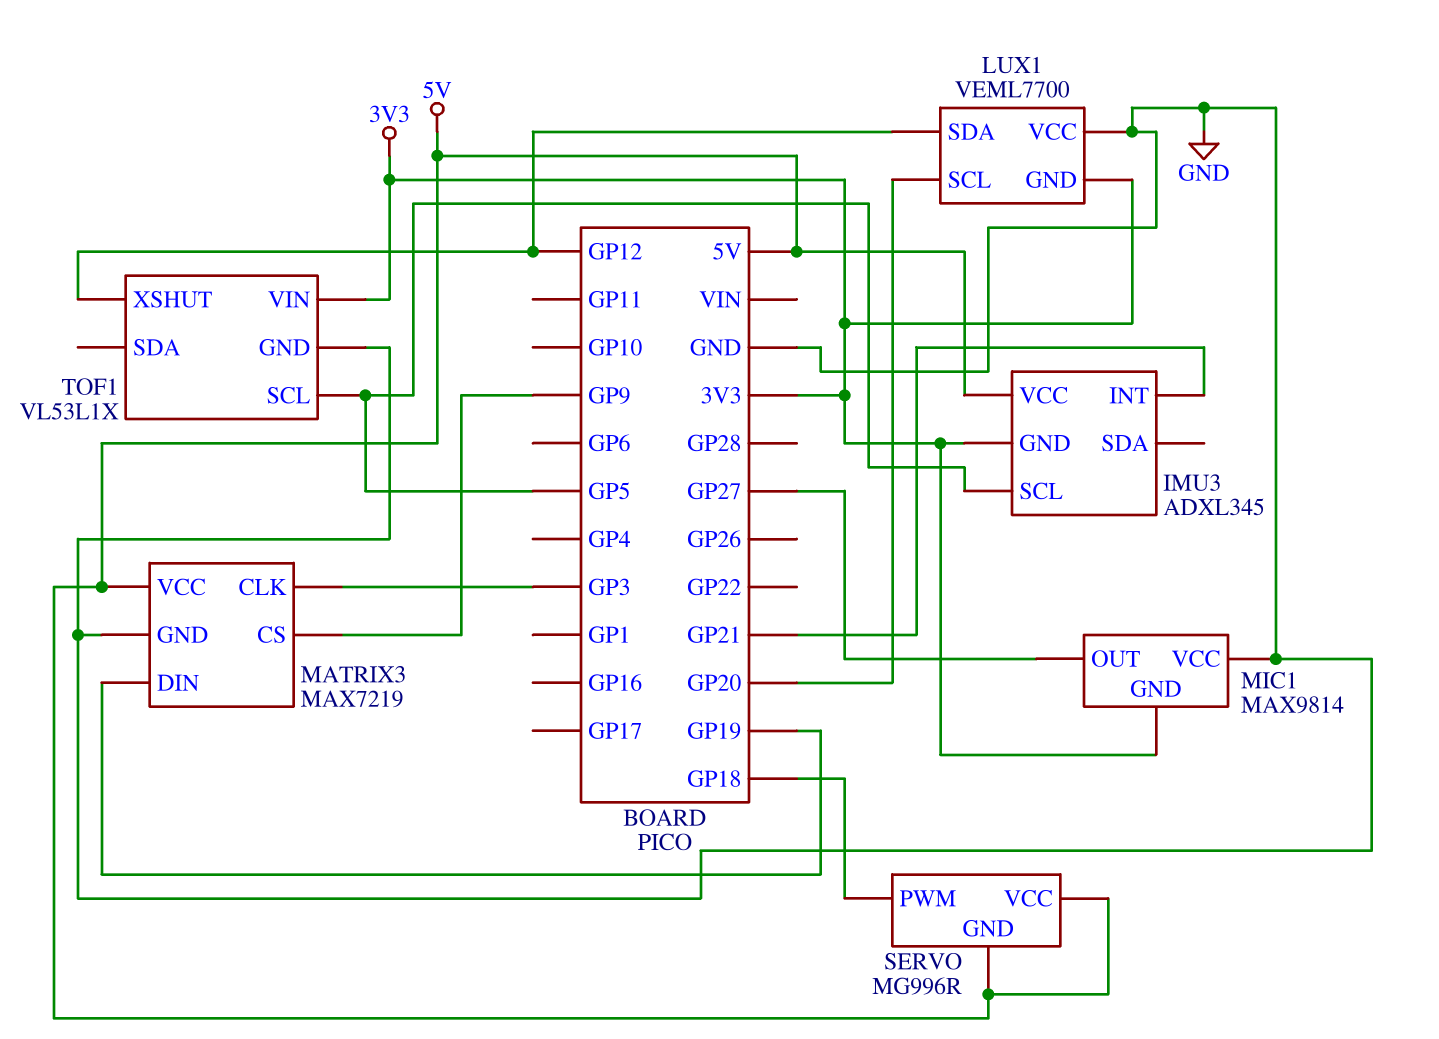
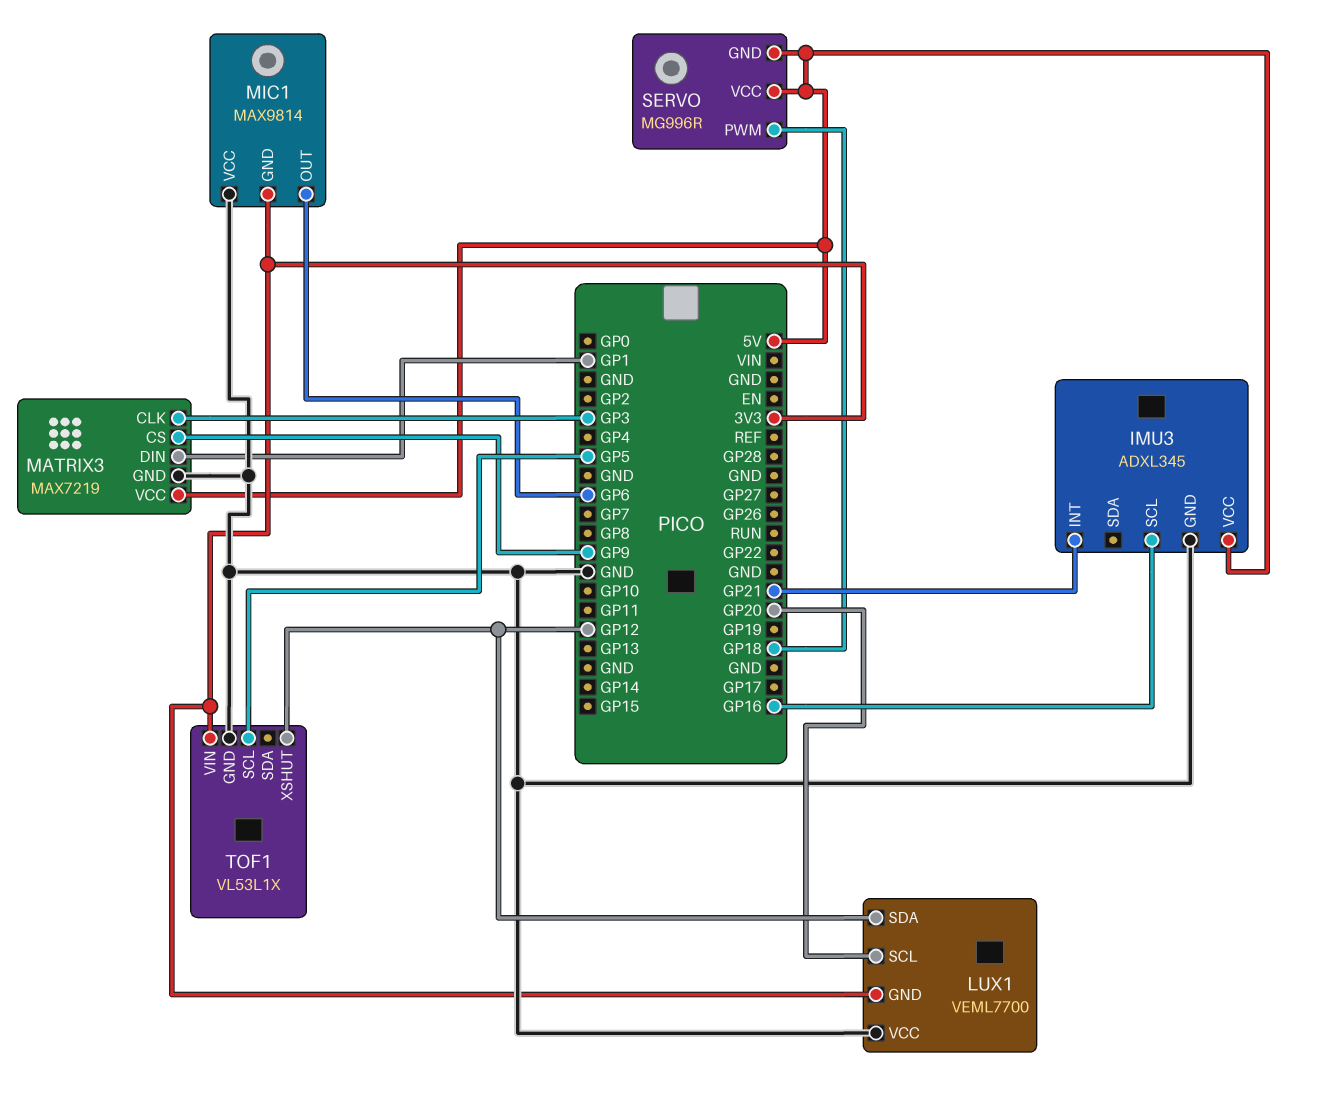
IMU3 pin GND: 3V3 -> GND
IMU3 pin SCL: GP5 -> GP16
MATRIX3 pin DIN: GP19 -> GP1
MIC1 pin OUT: GP27 -> GP6

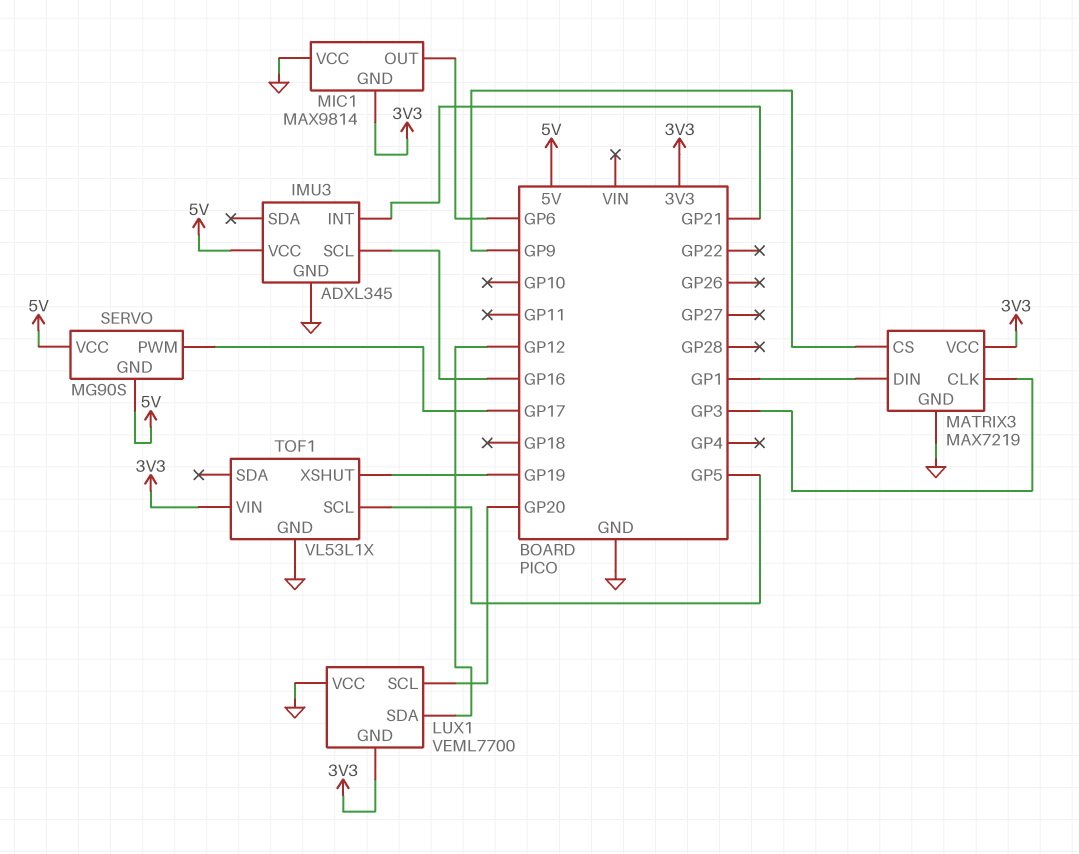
MATRIX3 pin VCC: 5V -> 3V3
SERVO: MG996R -> MG90S
SERVO pin PWM: GP18 -> GP17
TOF1 pin XSHUT: GP12 -> GP19

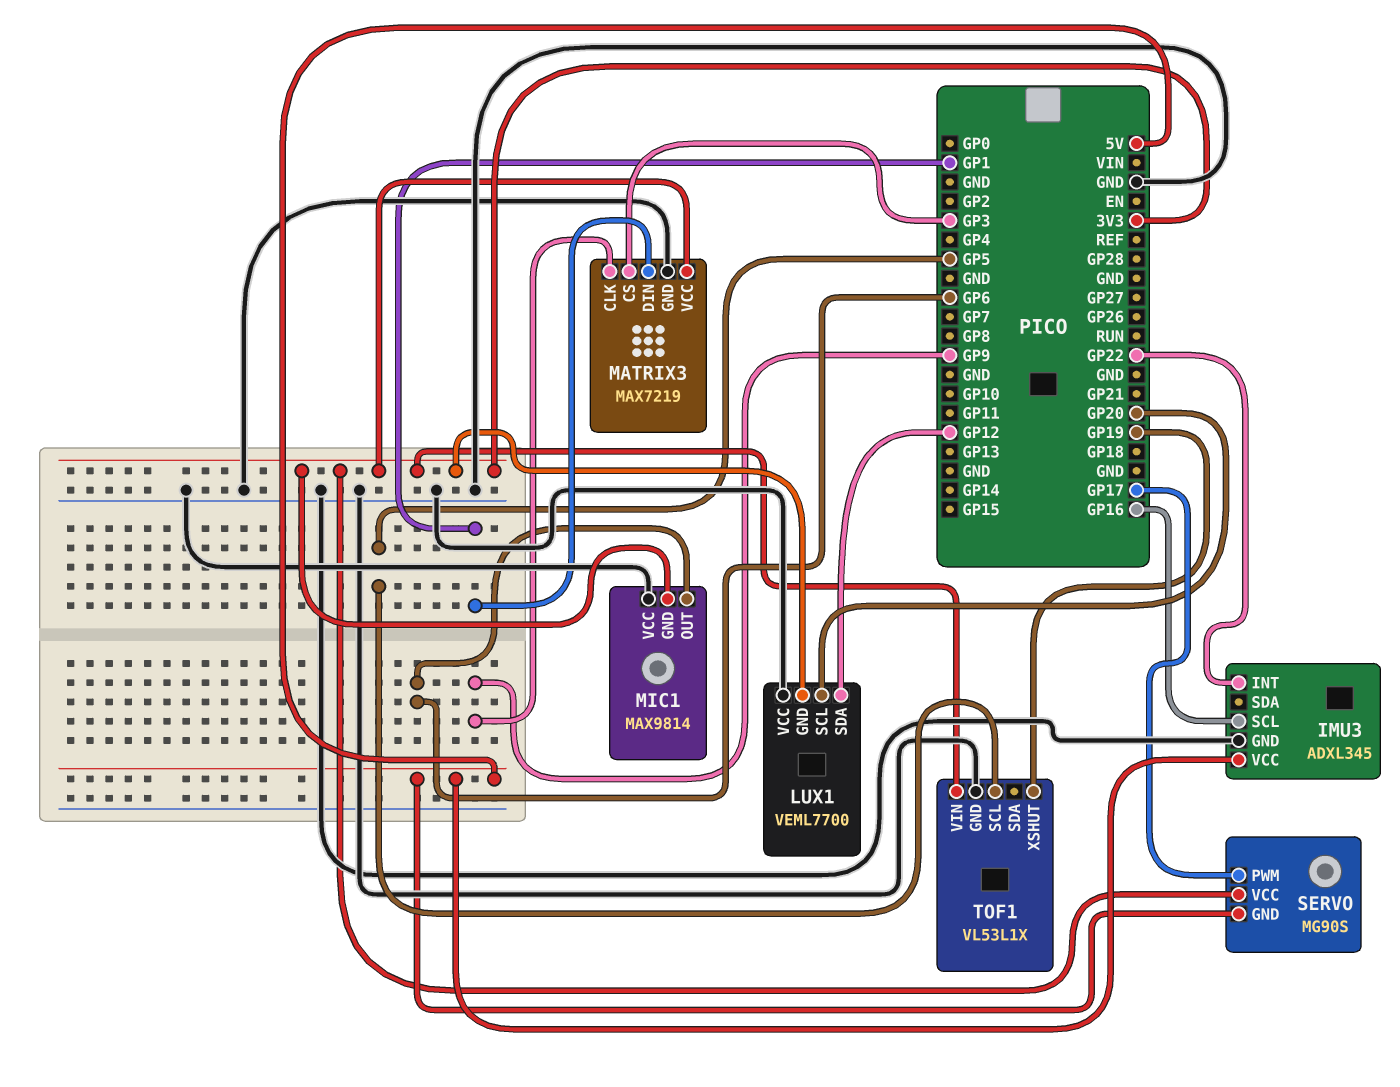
IMU3 pin INT: GP21 -> GP22
MATRIX3 pin CLK: GP3 -> GP9
MATRIX3 pin CS: GP9 -> GP3
SERVO pin VCC: 5V -> 3V3

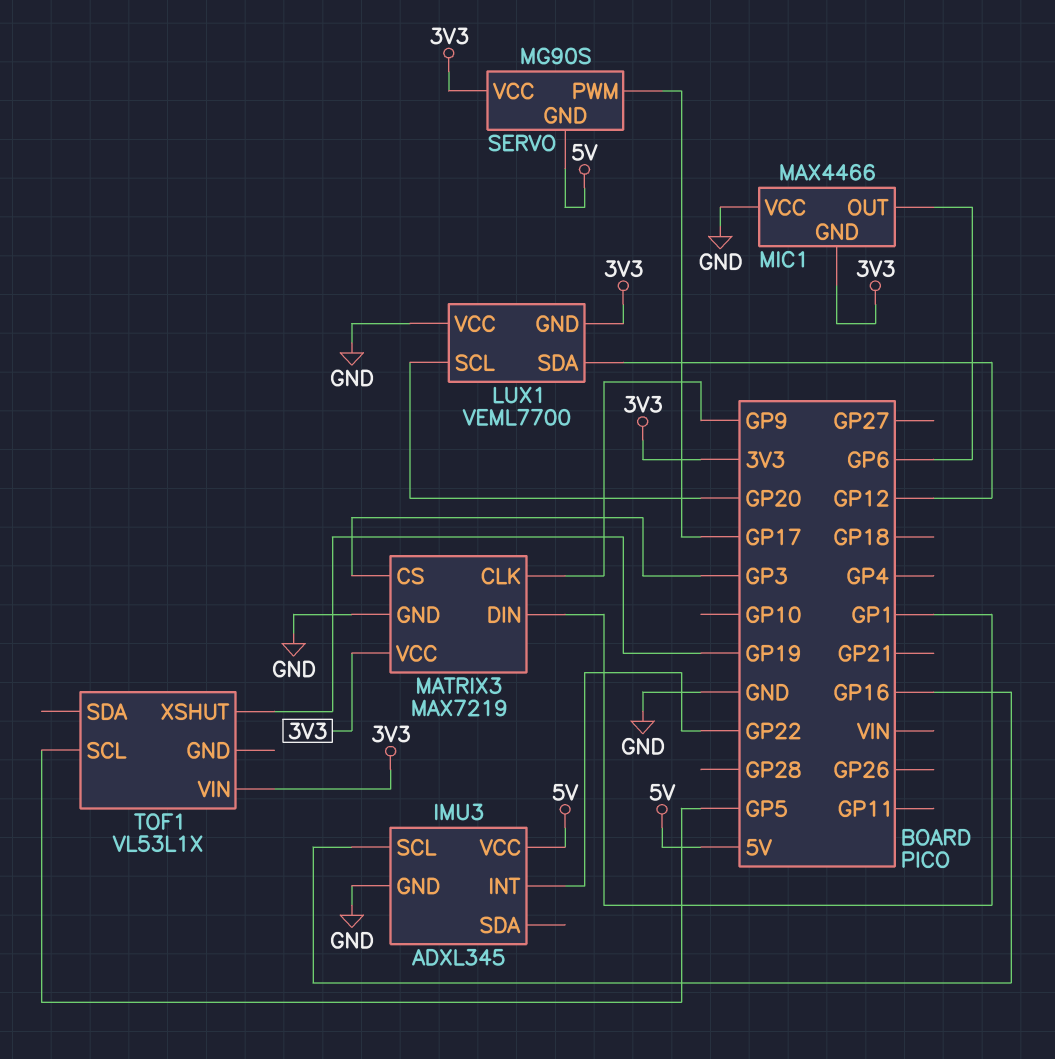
MIC1: MAX9814 -> MAX4466
TOF1 pin GND: GND -> none

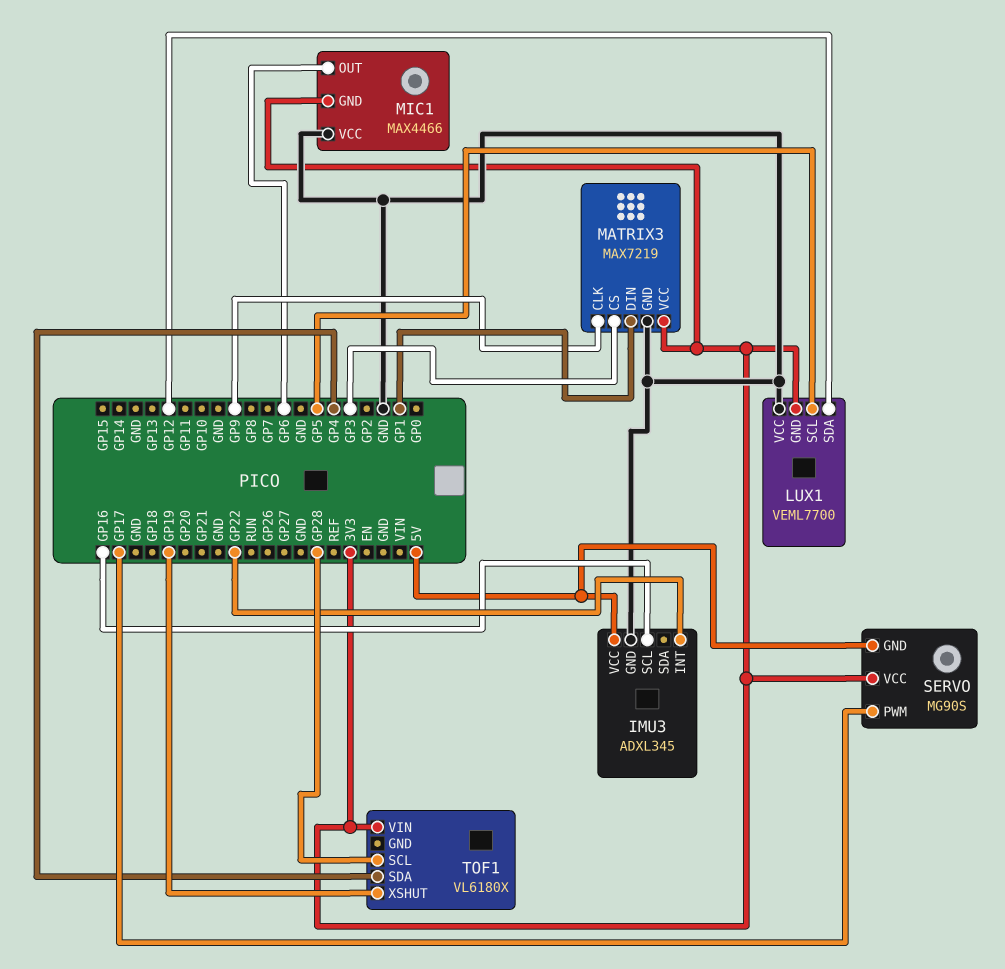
LUX1 pin SCL: GP20 -> GP5
TOF1: VL53L1X -> VL6180X
TOF1 pin SCL: GP5 -> GP28
TOF1 pin SDA: none -> GP4

